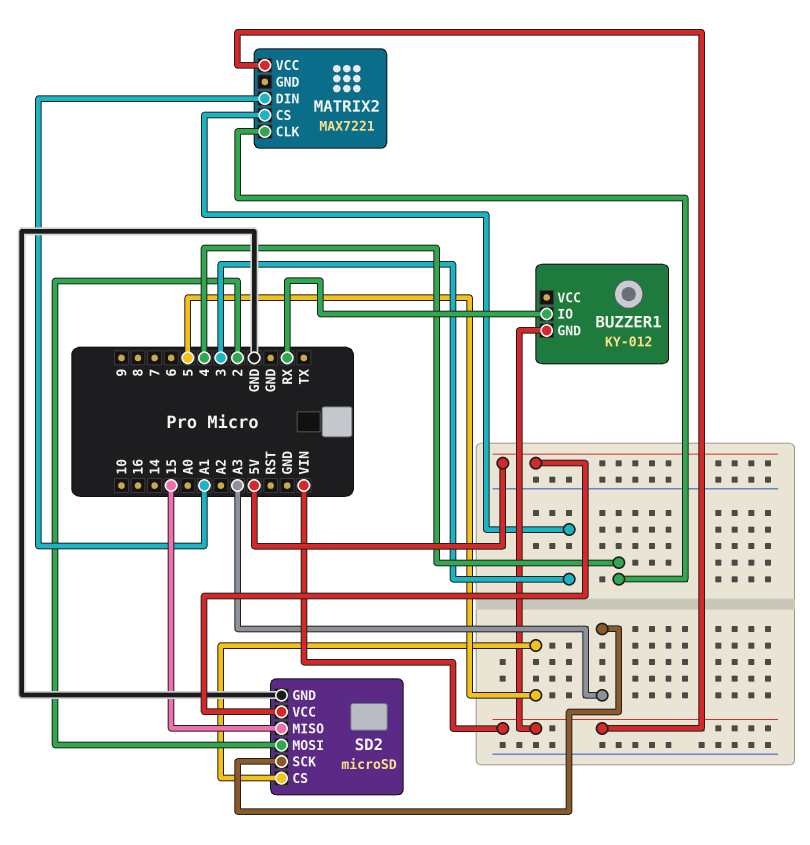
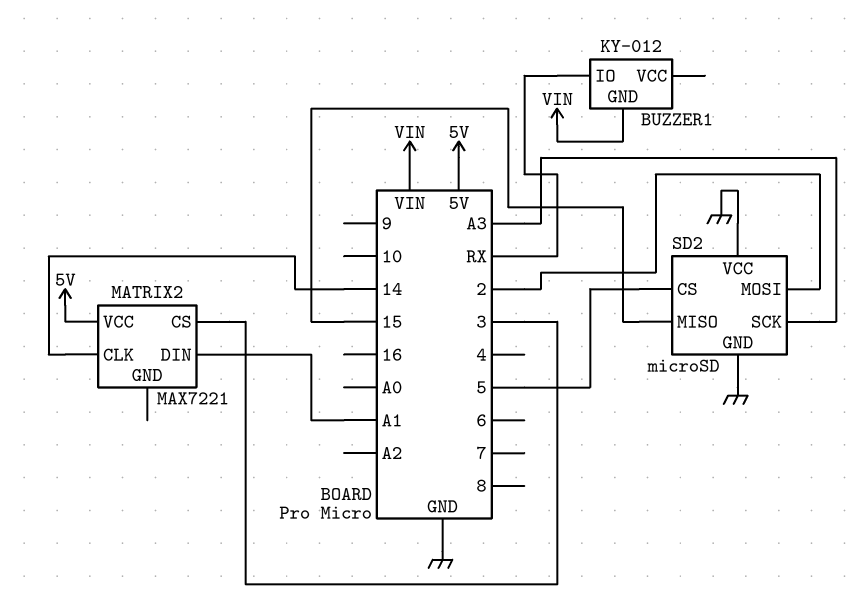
MATRIX2 pin CLK: 4 -> 14
MATRIX2 pin VCC: VIN -> 5V
SD2 pin VCC: 5V -> GND

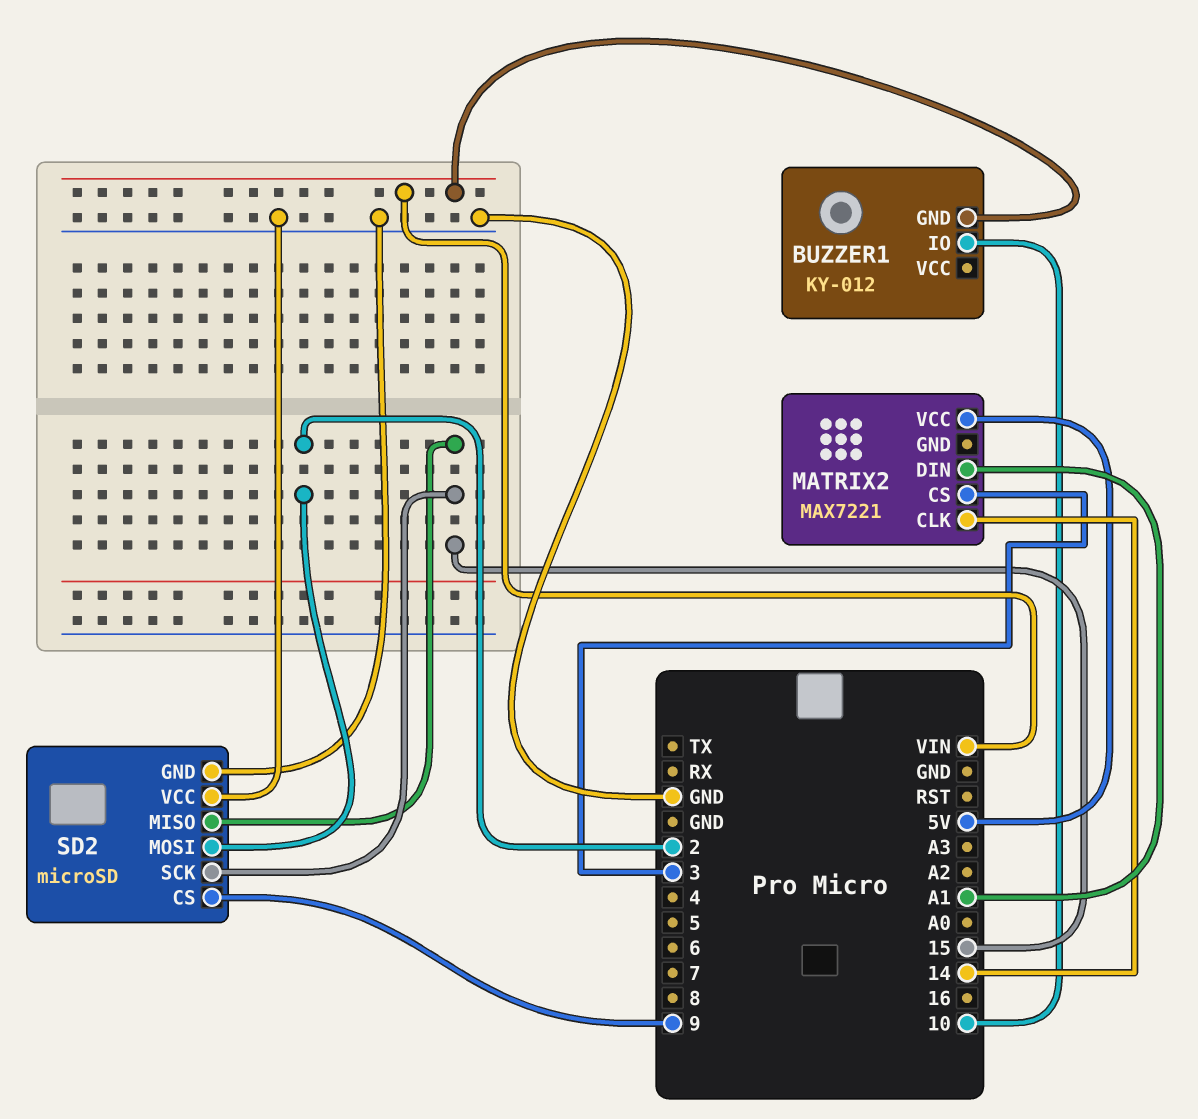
BUZZER1 pin IO: RX -> 10
SD2 pin CS: 5 -> 9
SD2 pin SCK: A3 -> 15

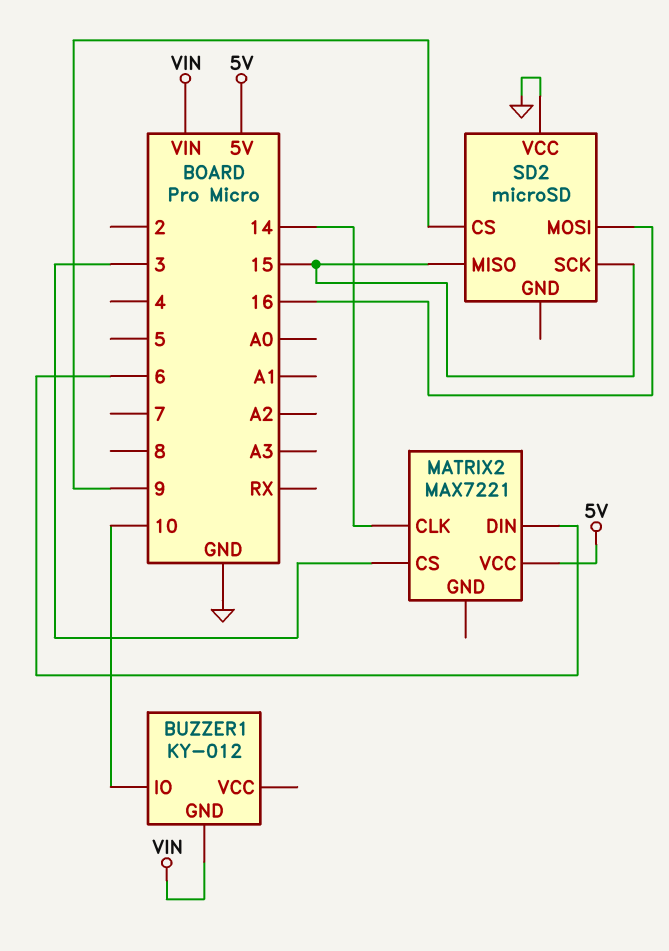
MATRIX2 pin DIN: A1 -> 6
SD2 pin GND: GND -> none
SD2 pin MOSI: 2 -> 16

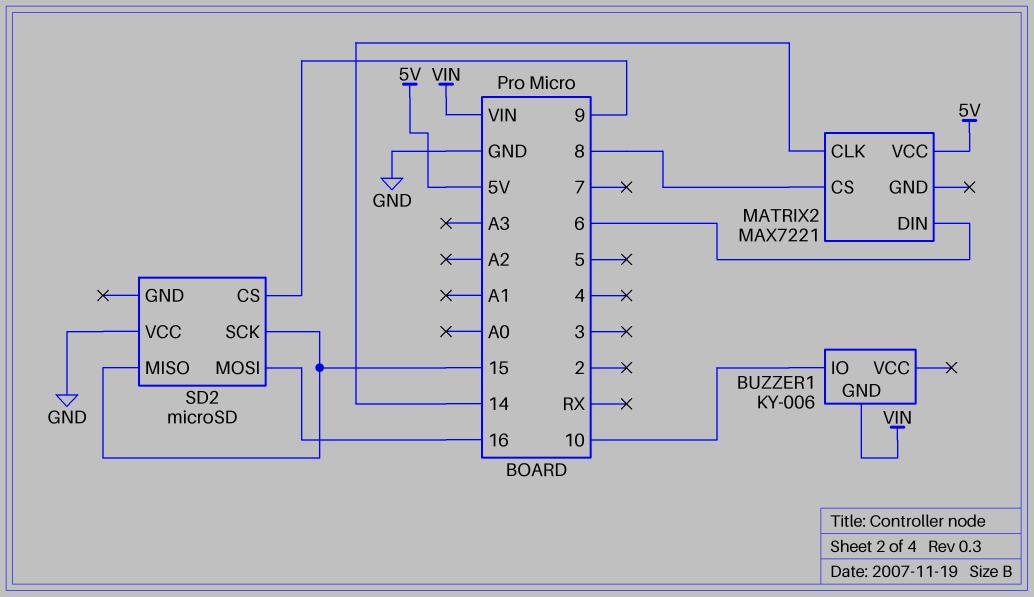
BUZZER1: KY-012 -> KY-006
MATRIX2 pin CS: 3 -> 8

